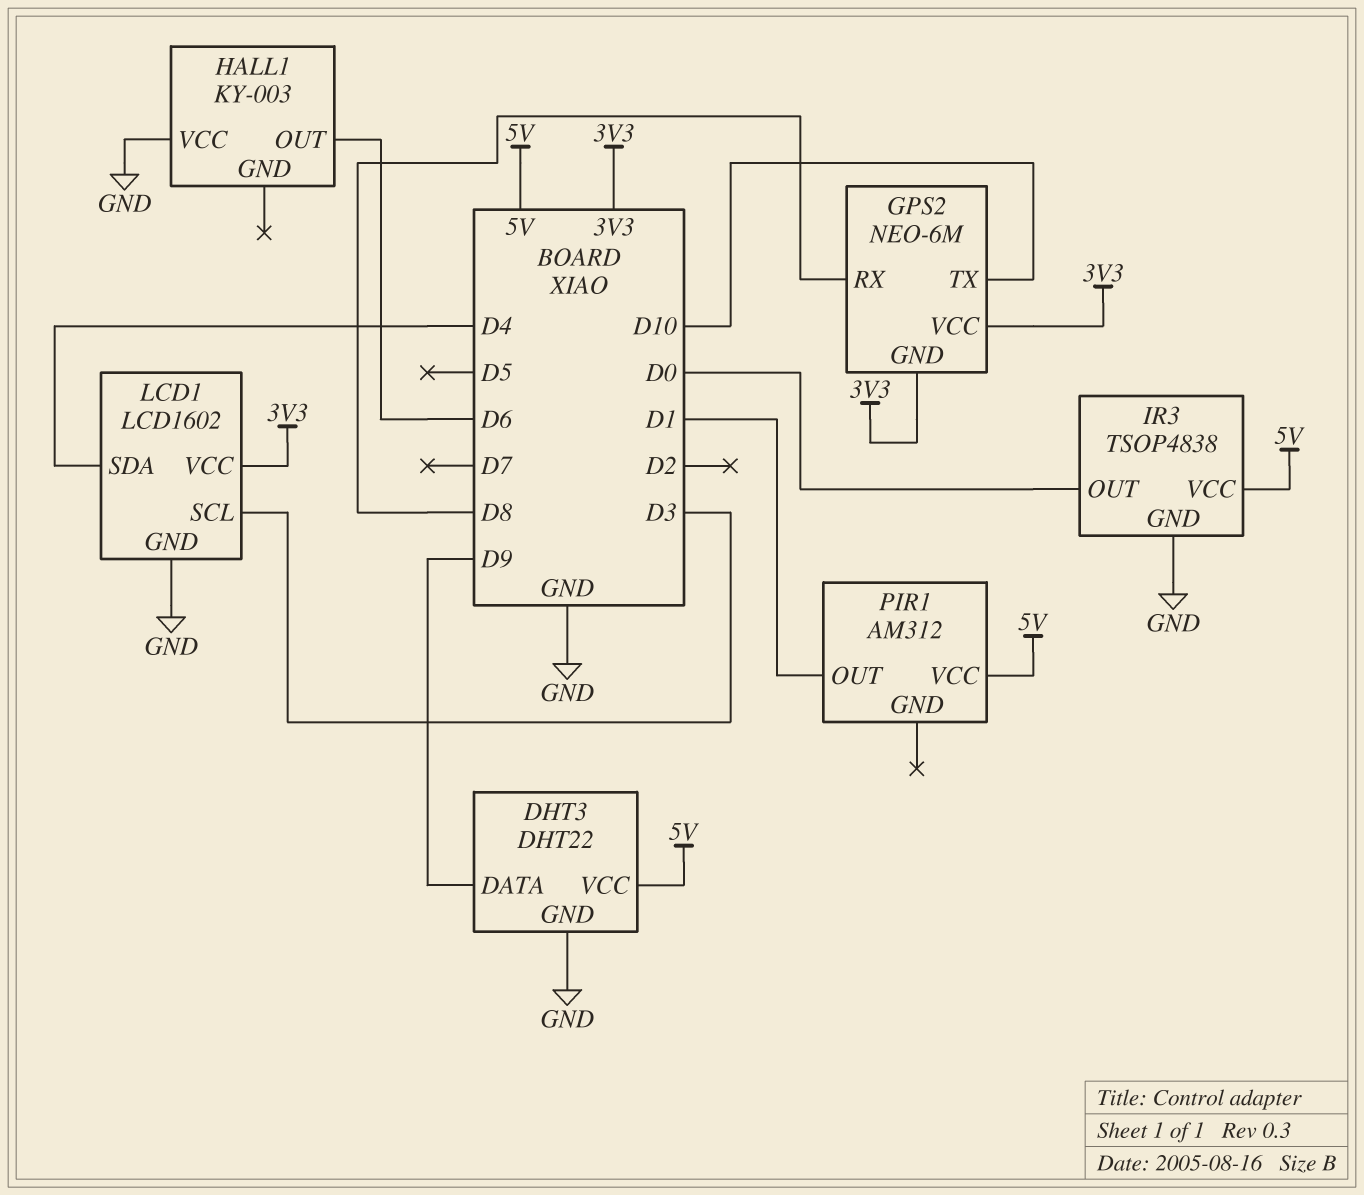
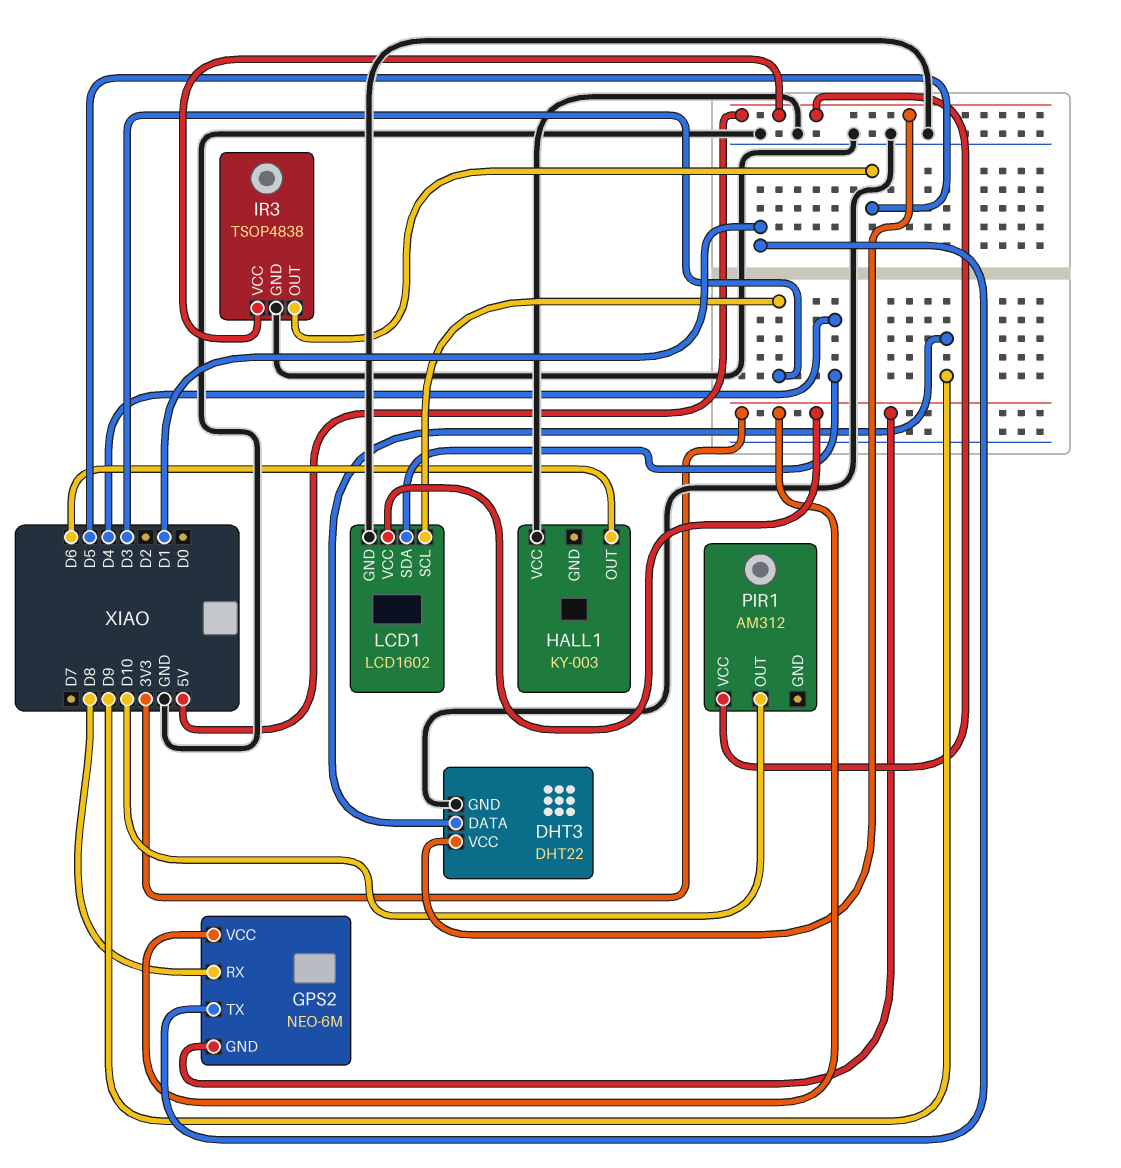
GPS2 pin TX: D10 -> D1
IR3 pin OUT: D0 -> D5
PIR1 pin OUT: D1 -> D10

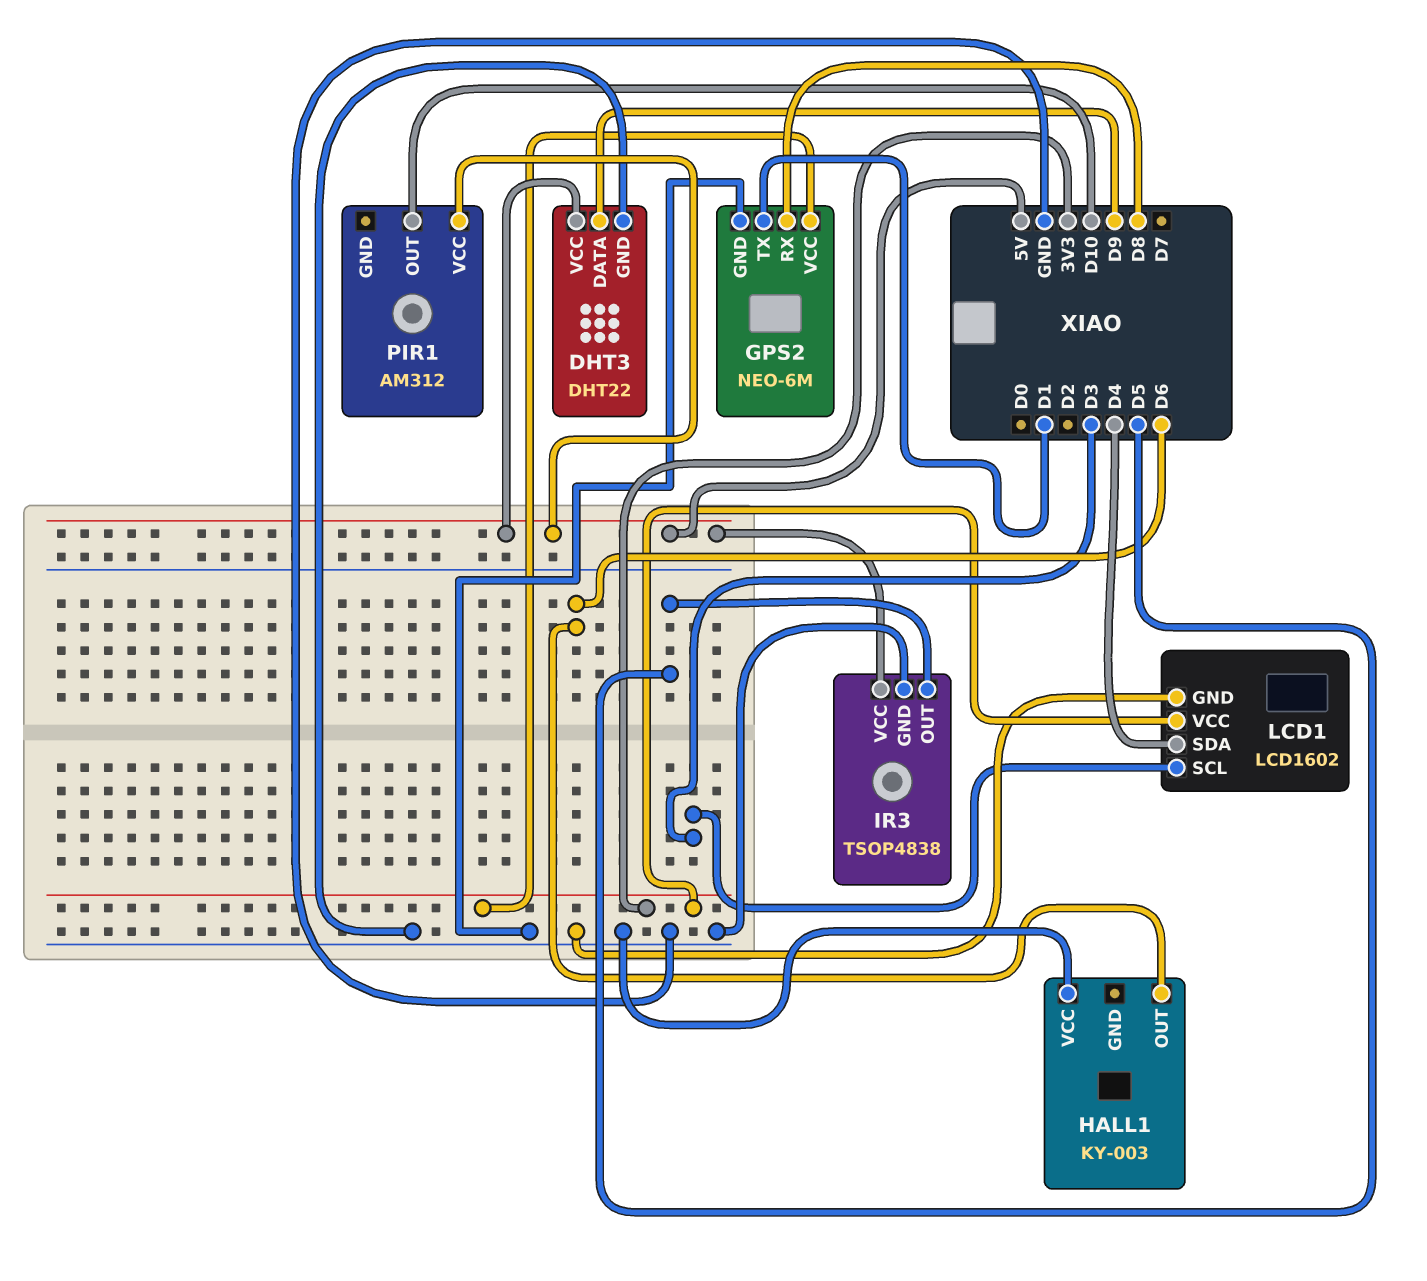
GPS2 pin GND: 3V3 -> GND

